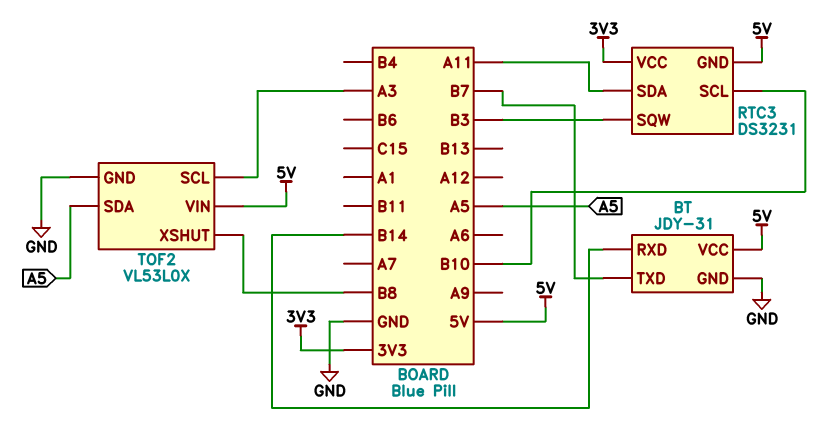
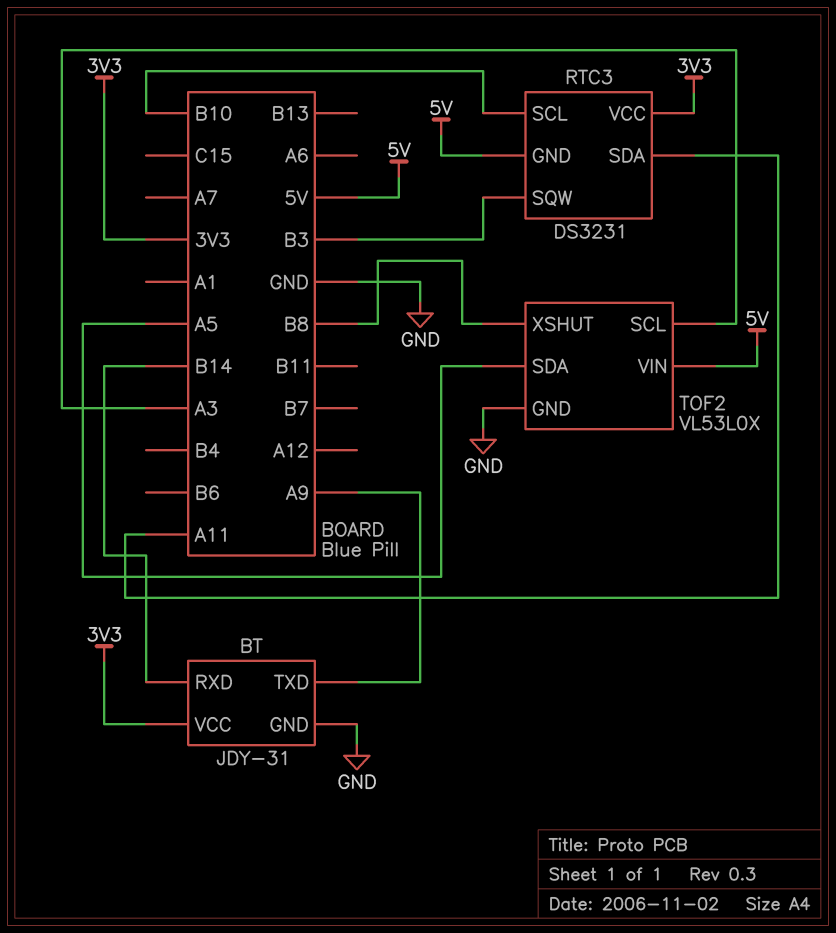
BT pin TXD: B7 -> A9
BT pin VCC: 5V -> 3V3

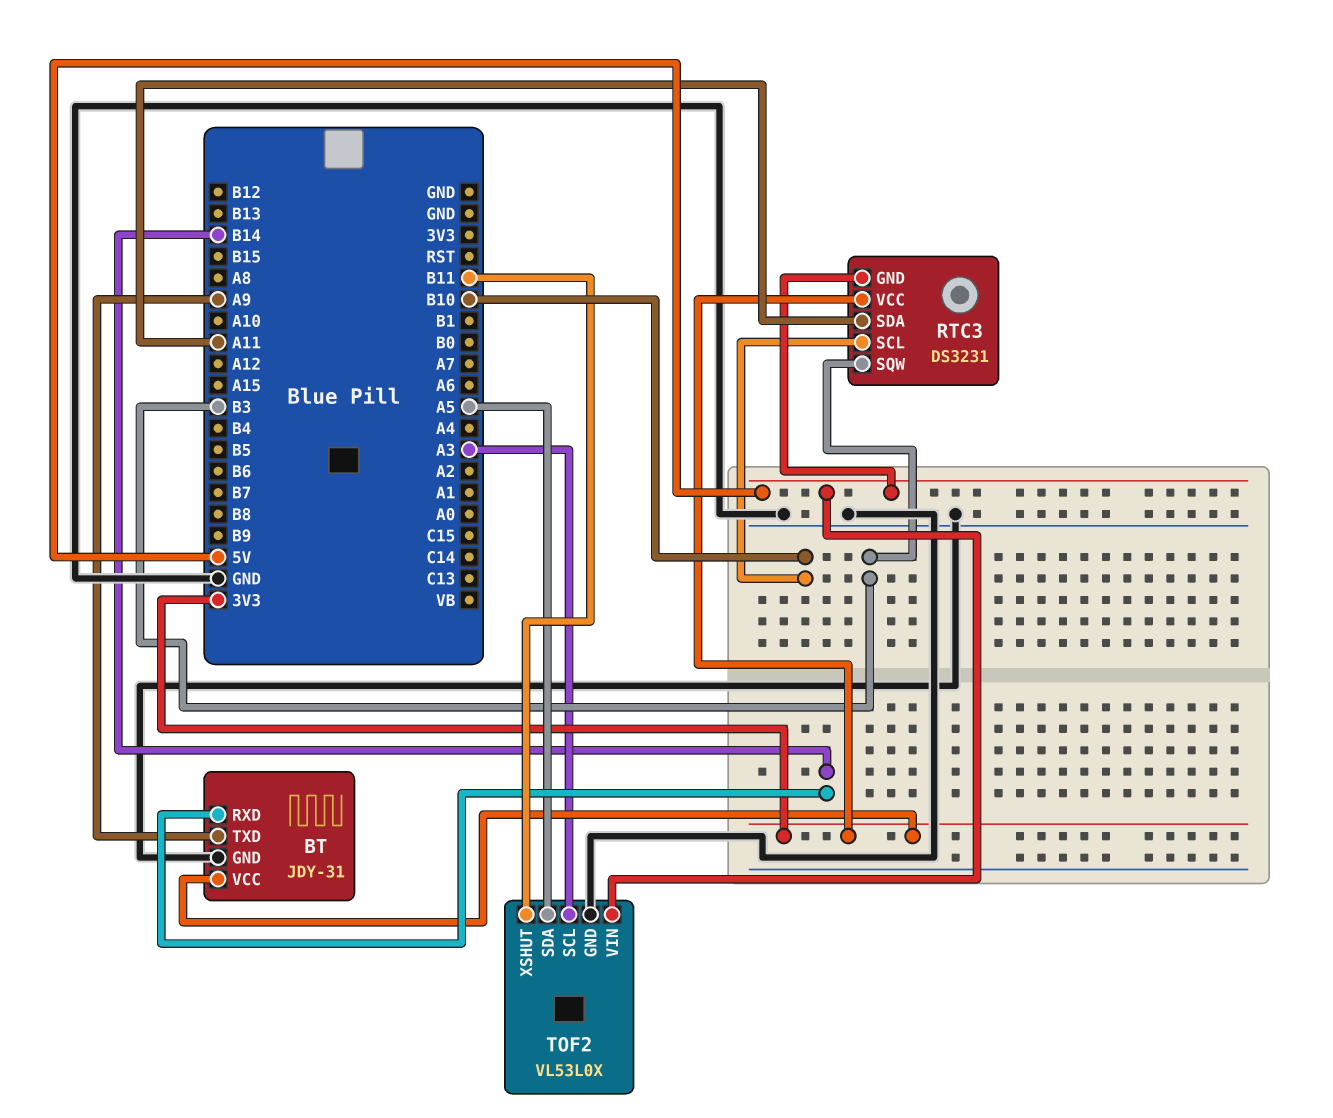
TOF2 pin XSHUT: B8 -> B11

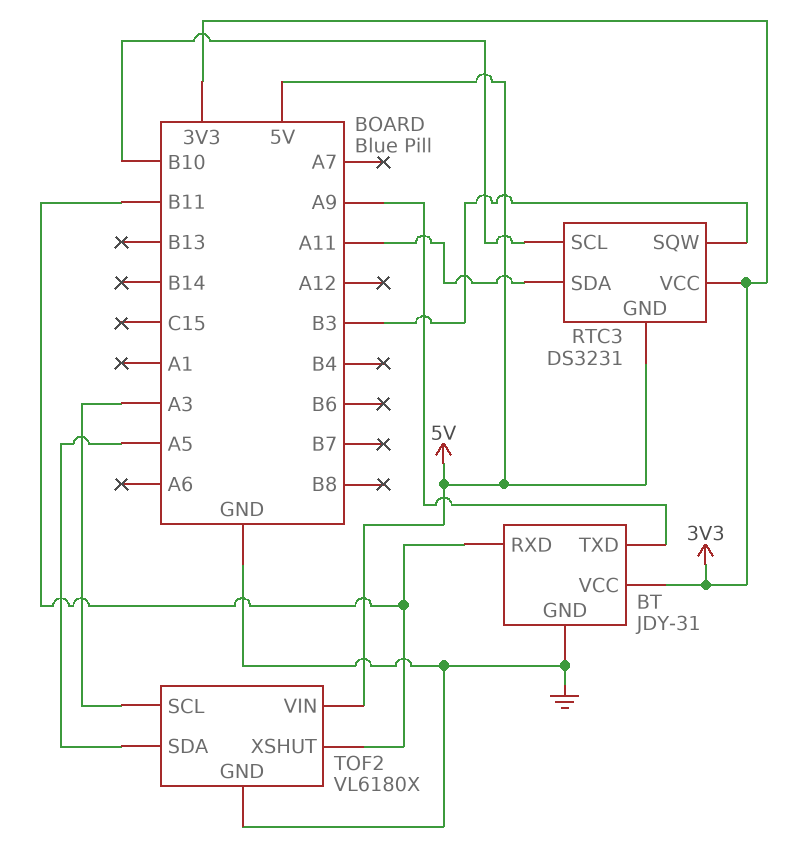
BT pin RXD: B14 -> B11
TOF2: VL53L0X -> VL6180X

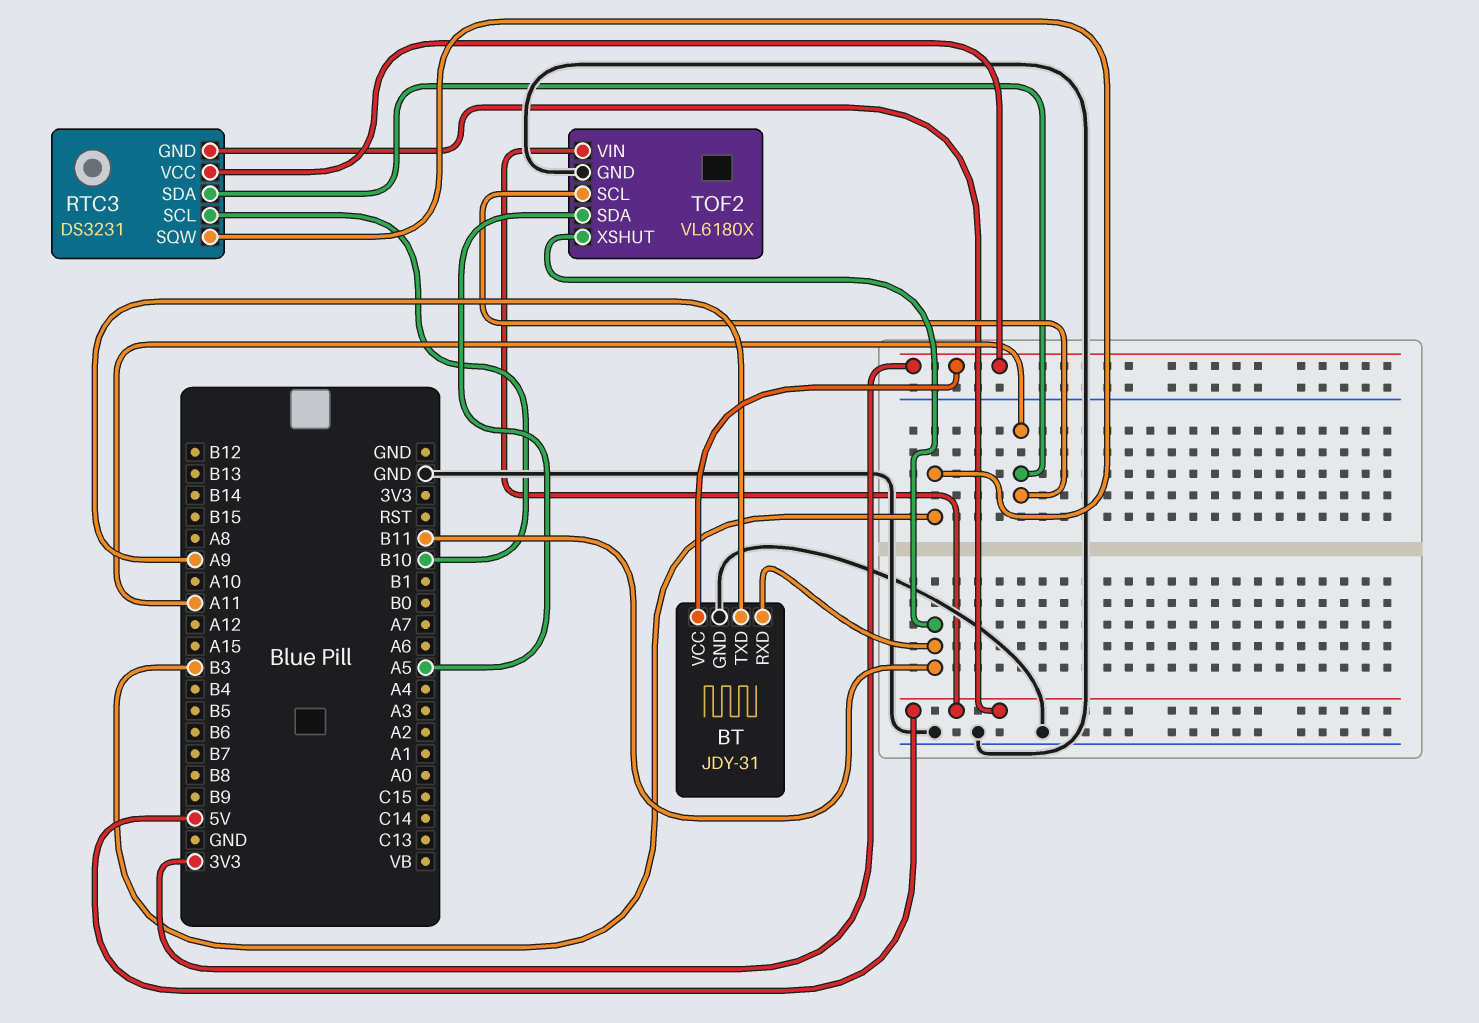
TOF2 pin SCL: A3 -> A11

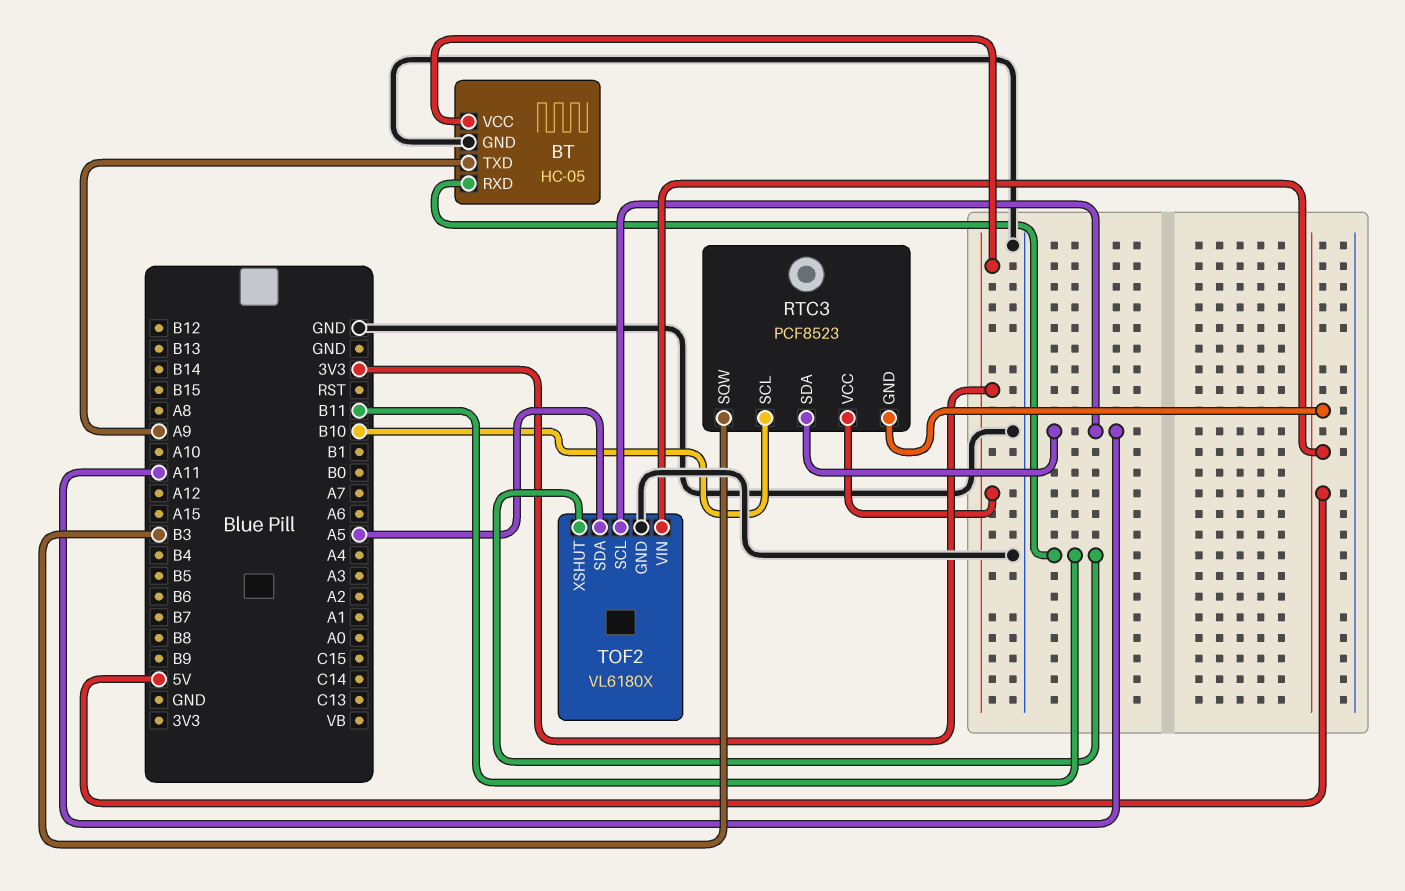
BT: JDY-31 -> HC-05
RTC3: DS3231 -> PCF8523

